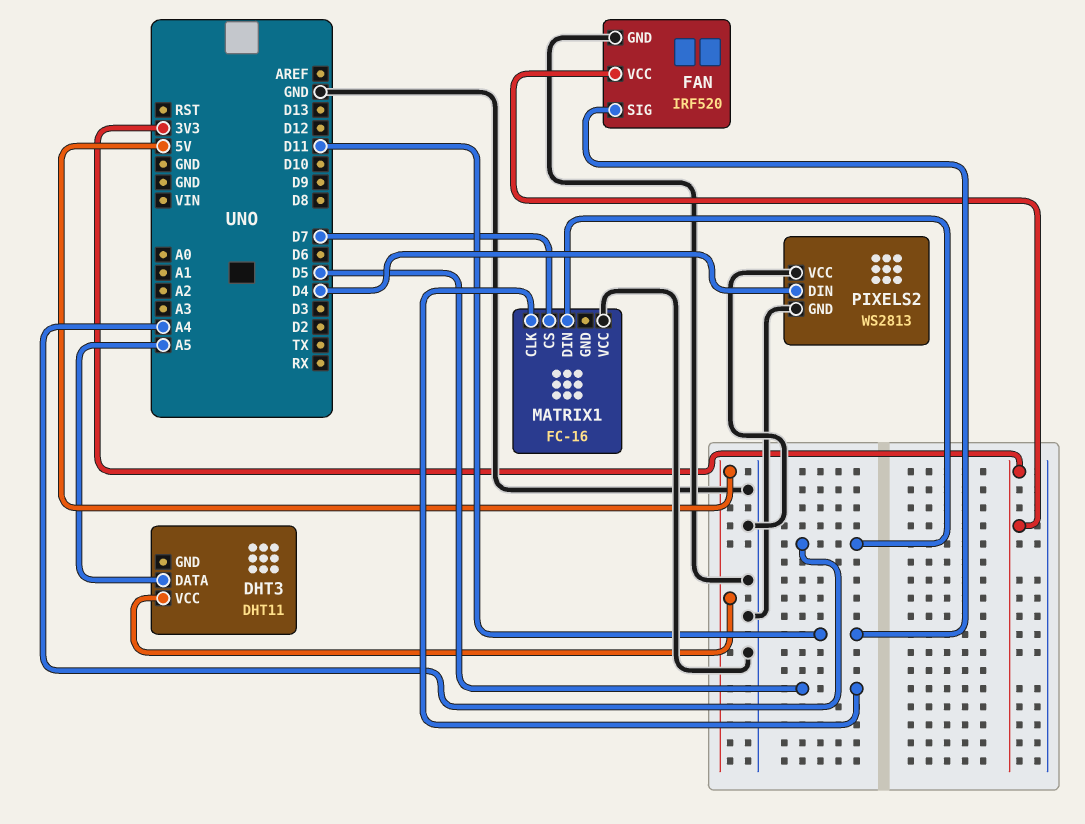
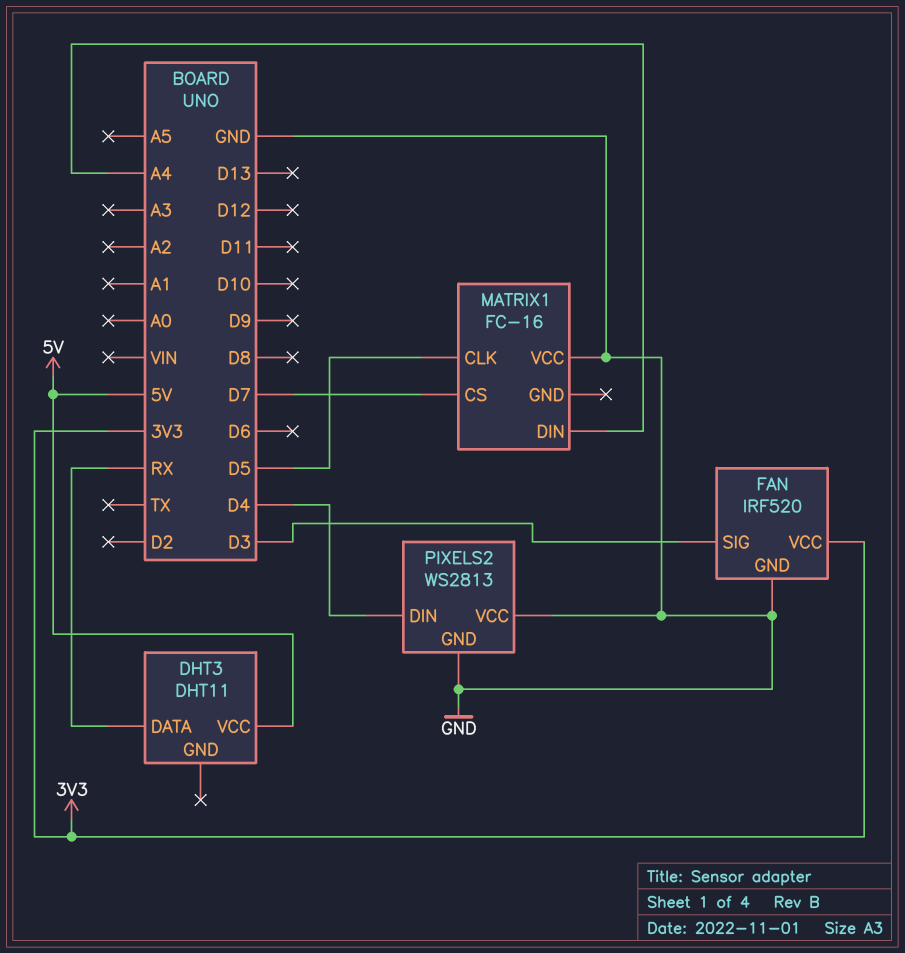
DHT3 pin DATA: A5 -> RX
FAN pin SIG: D11 -> D3

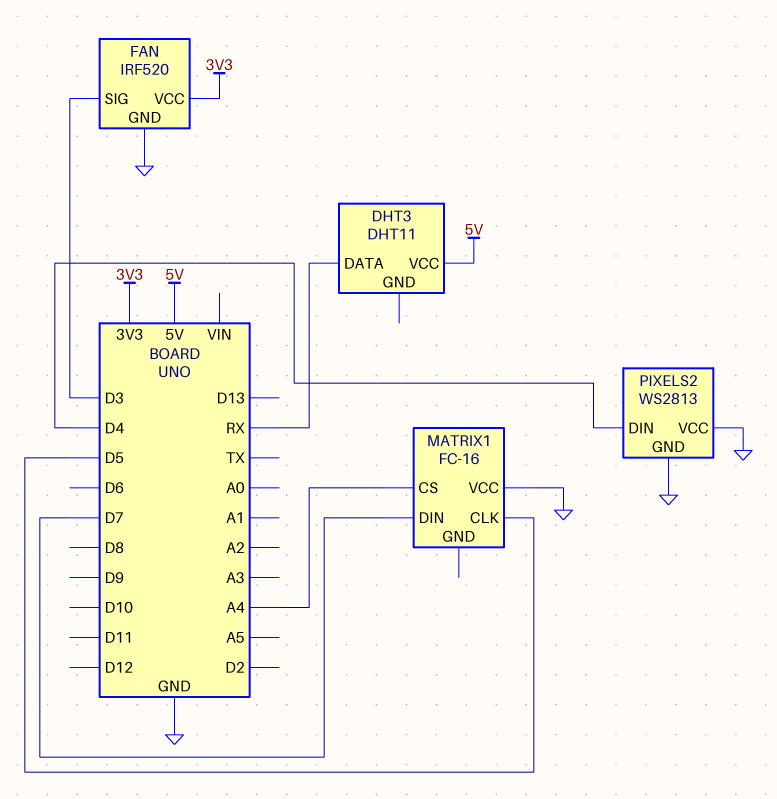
MATRIX1 pin CS: D7 -> A4
MATRIX1 pin DIN: A4 -> D7

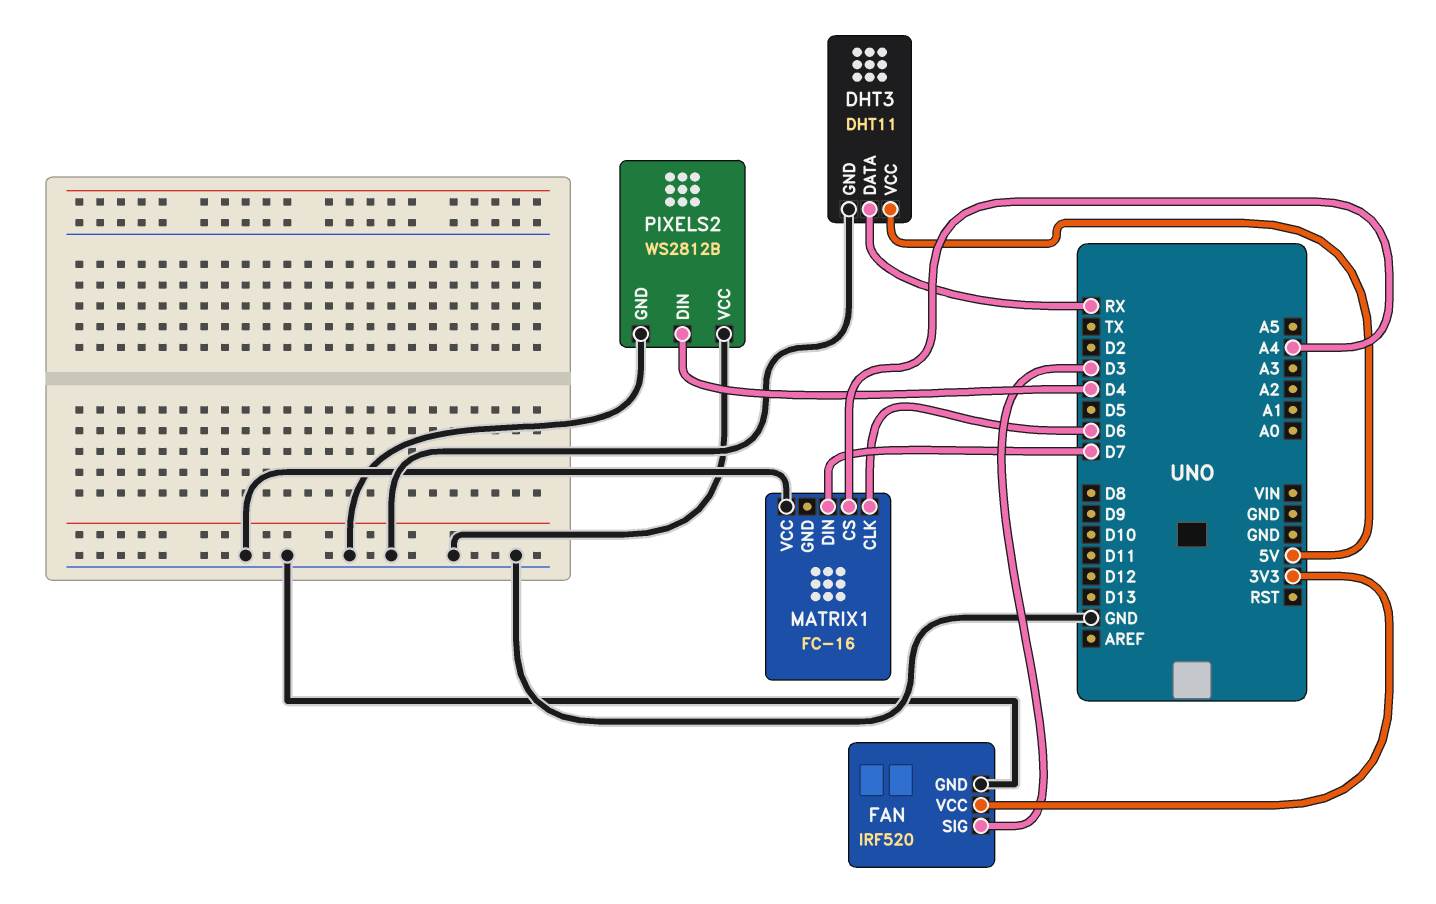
DHT3 pin GND: none -> GND
MATRIX1 pin CLK: D5 -> D6
PIXELS2: WS2813 -> WS2812B

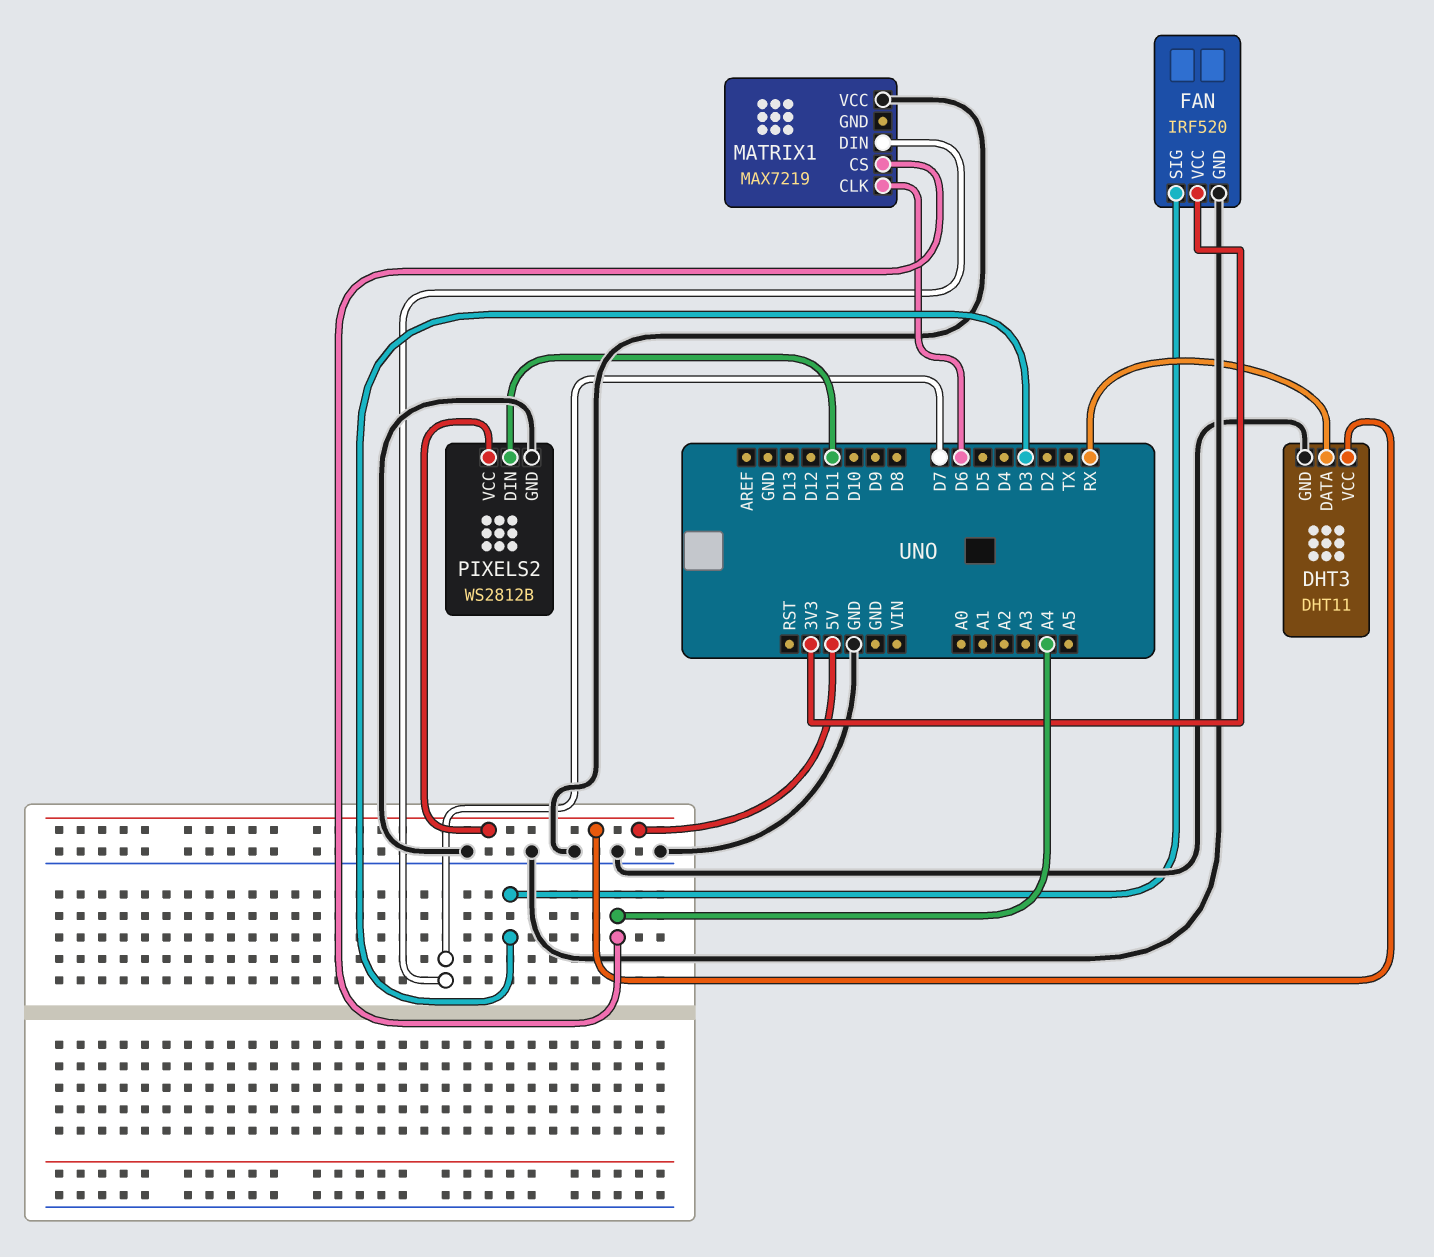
MATRIX1: FC-16 -> MAX7219
PIXELS2 pin DIN: D4 -> D11
PIXELS2 pin VCC: GND -> 5V

